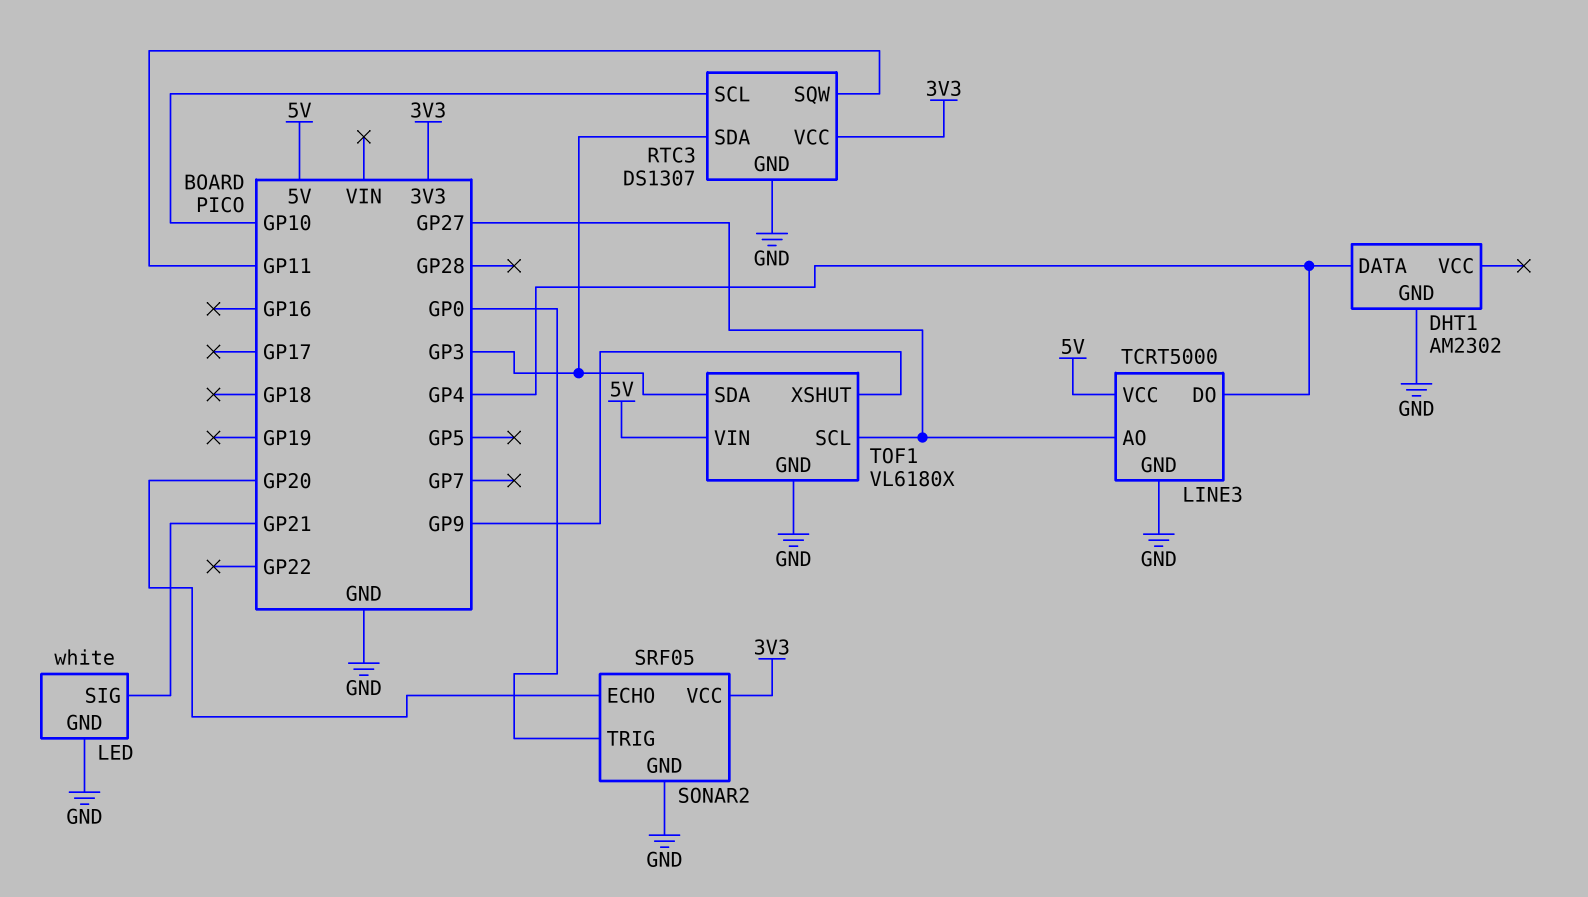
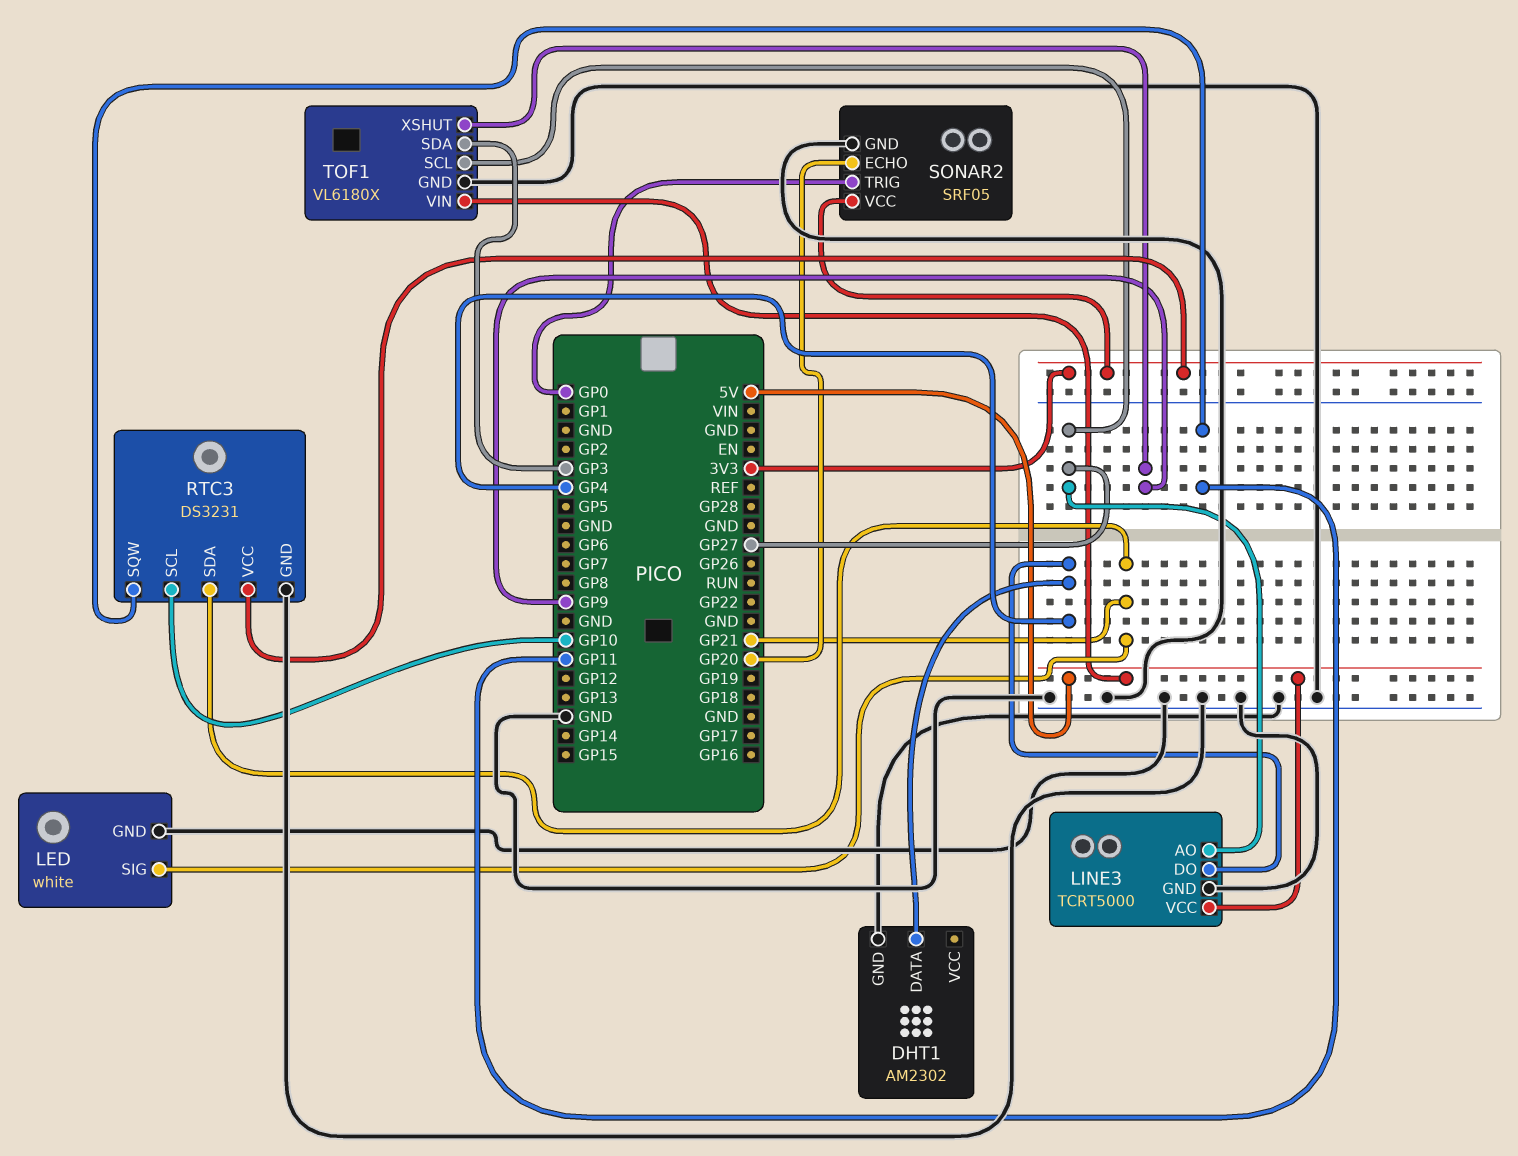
RTC3: DS1307 -> DS3231
RTC3 pin SDA: GP3 -> GP21

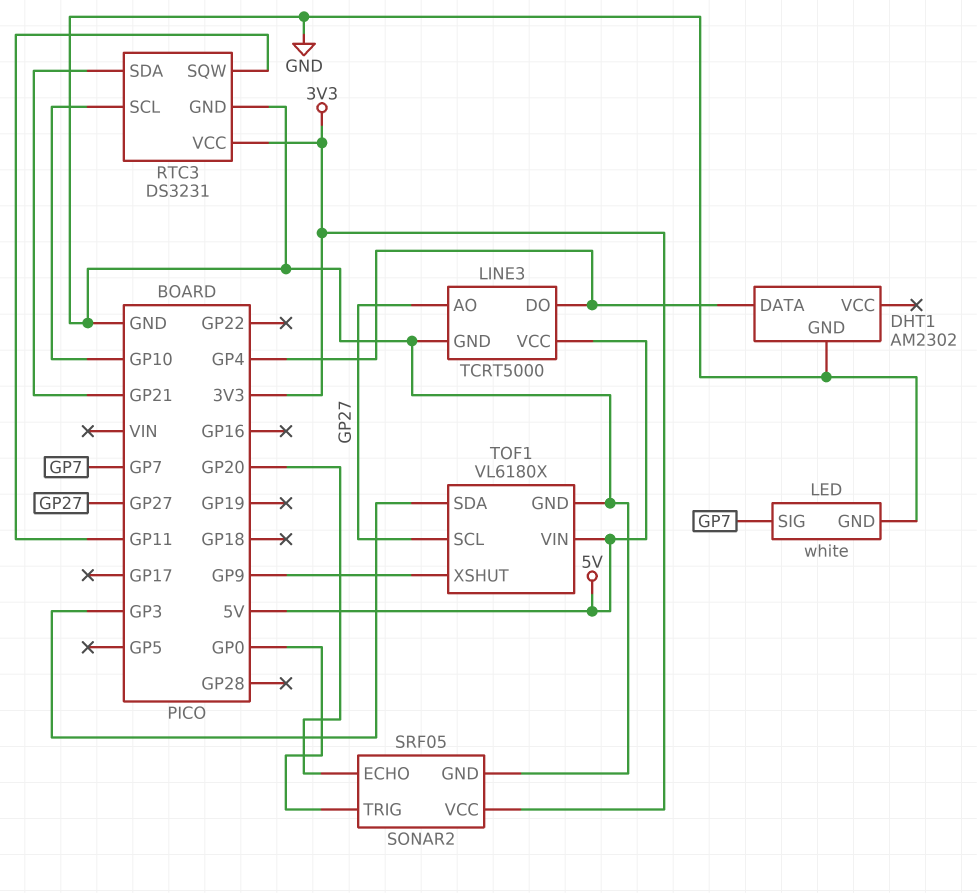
LED pin SIG: GP21 -> GP7

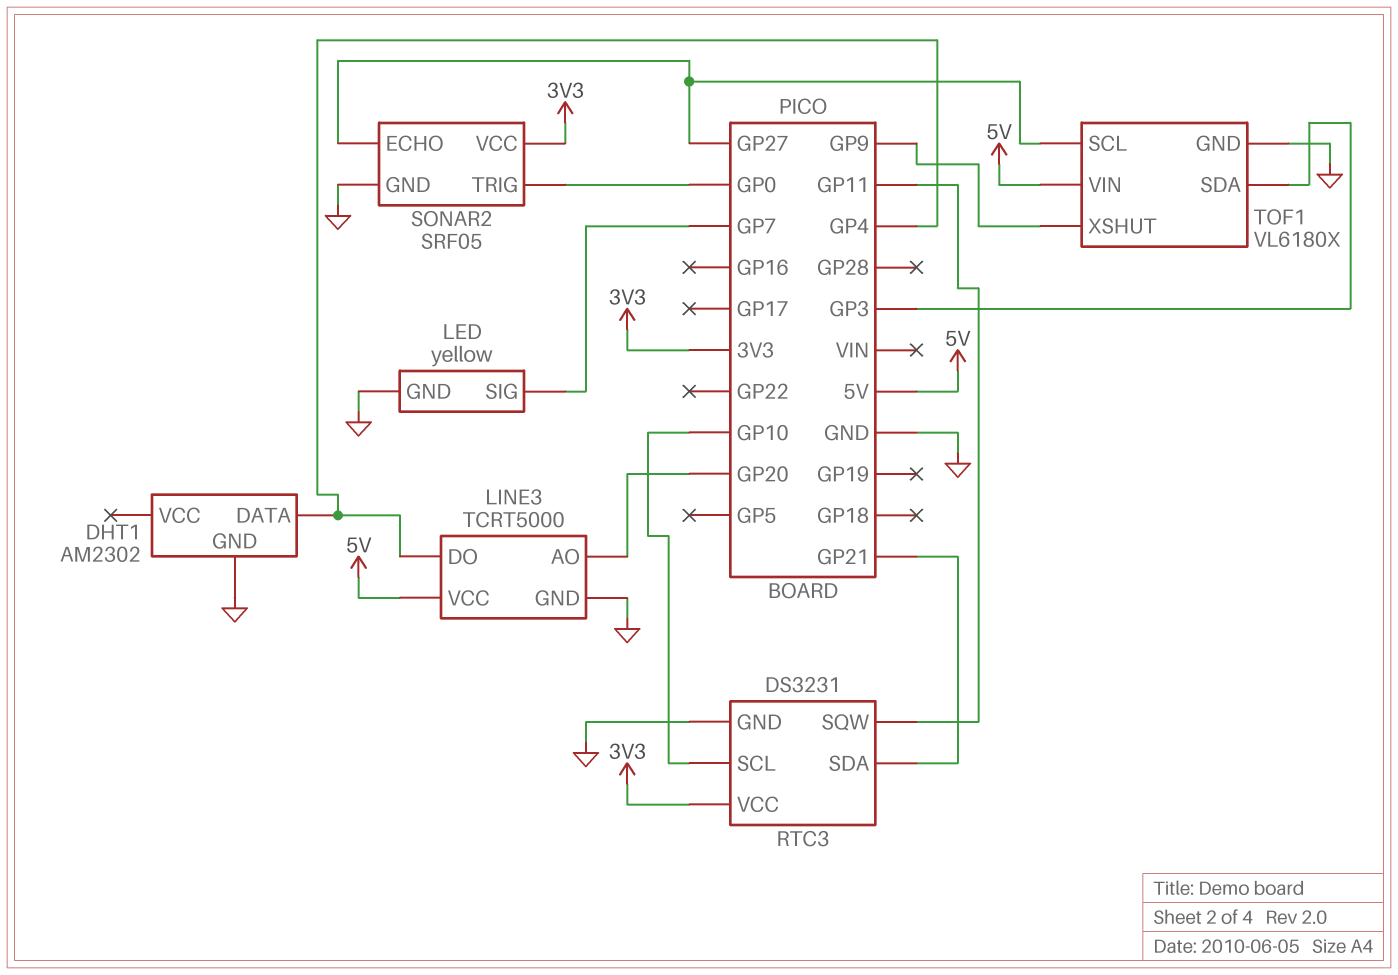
LED: white -> yellow
LINE3 pin AO: GP27 -> GP20
SONAR2 pin ECHO: GP20 -> GP27

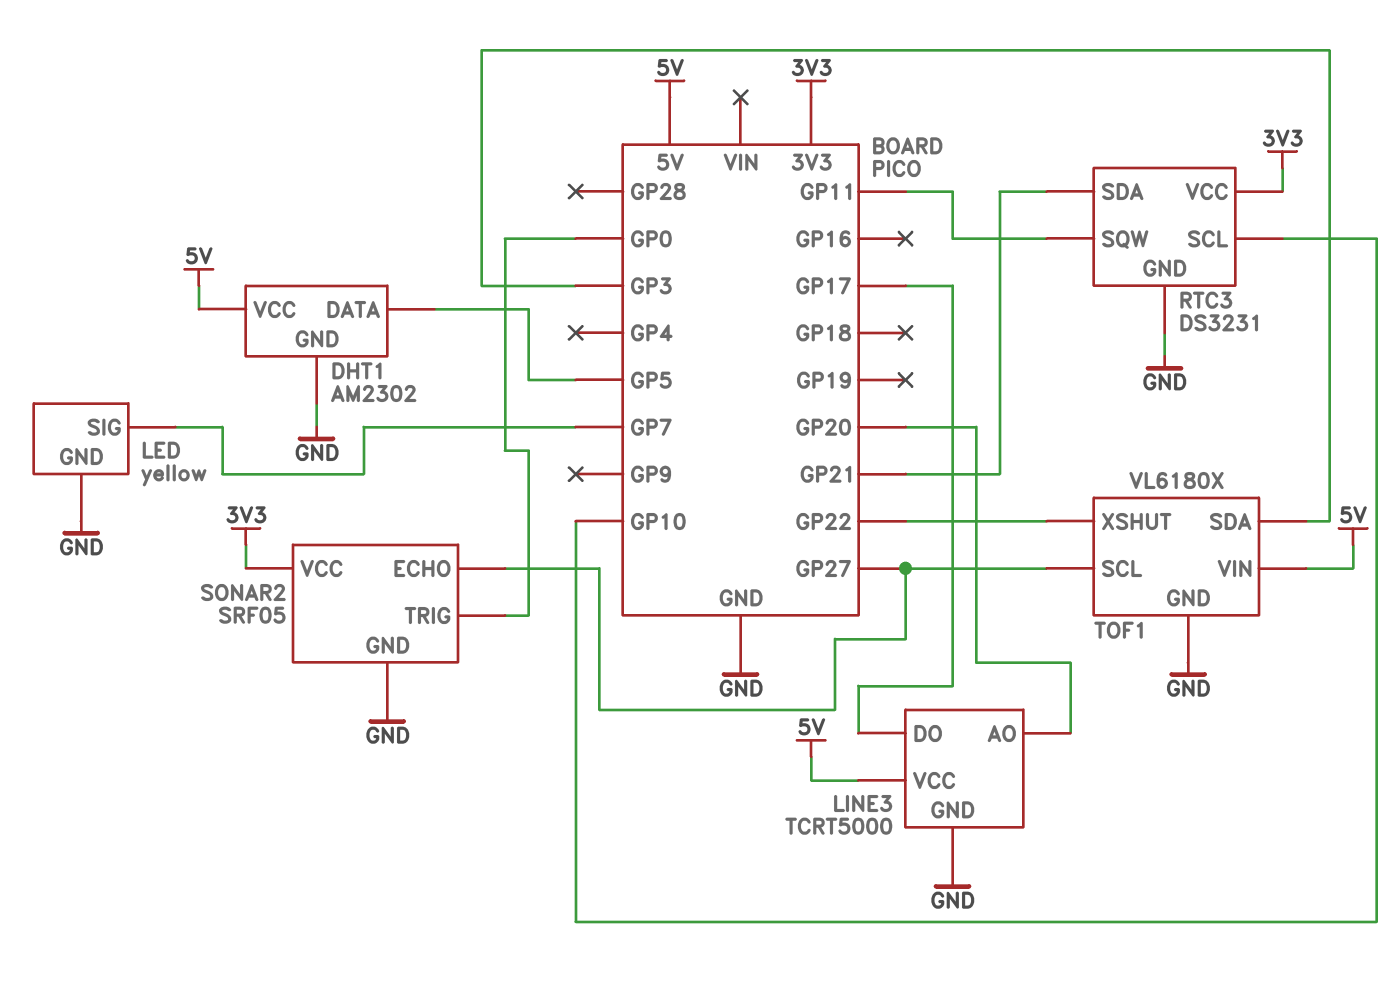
DHT1 pin DATA: GP4 -> GP5
DHT1 pin VCC: none -> 5V
LINE3 pin DO: GP4 -> GP17
TOF1 pin XSHUT: GP9 -> GP22

